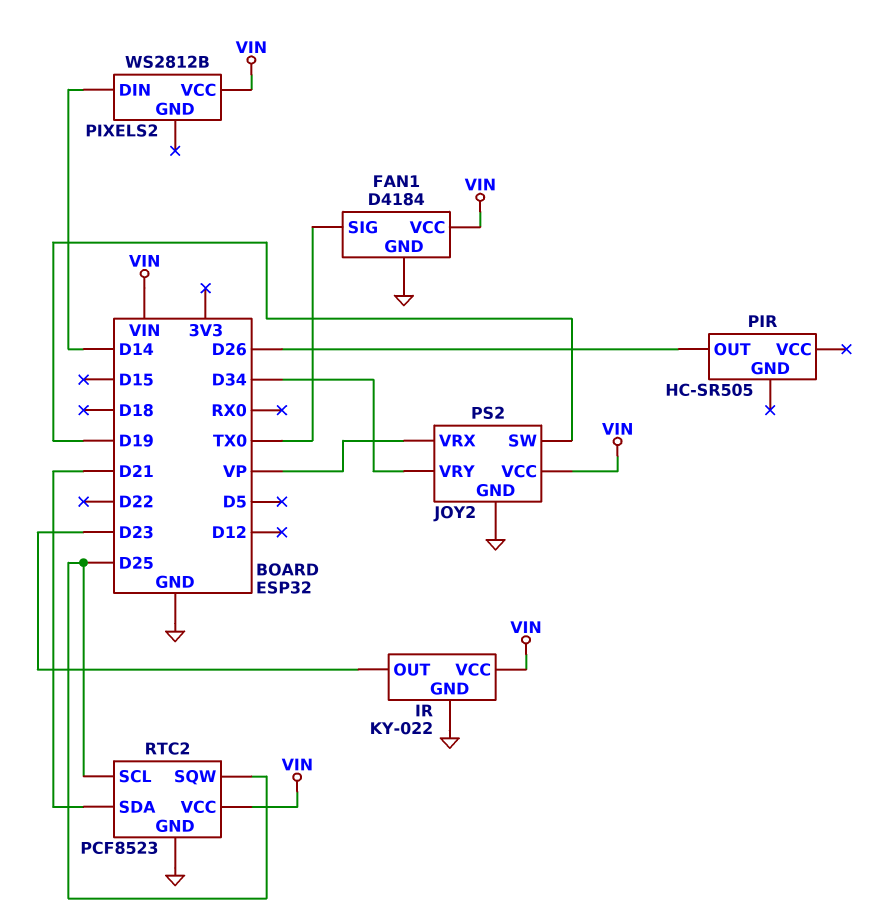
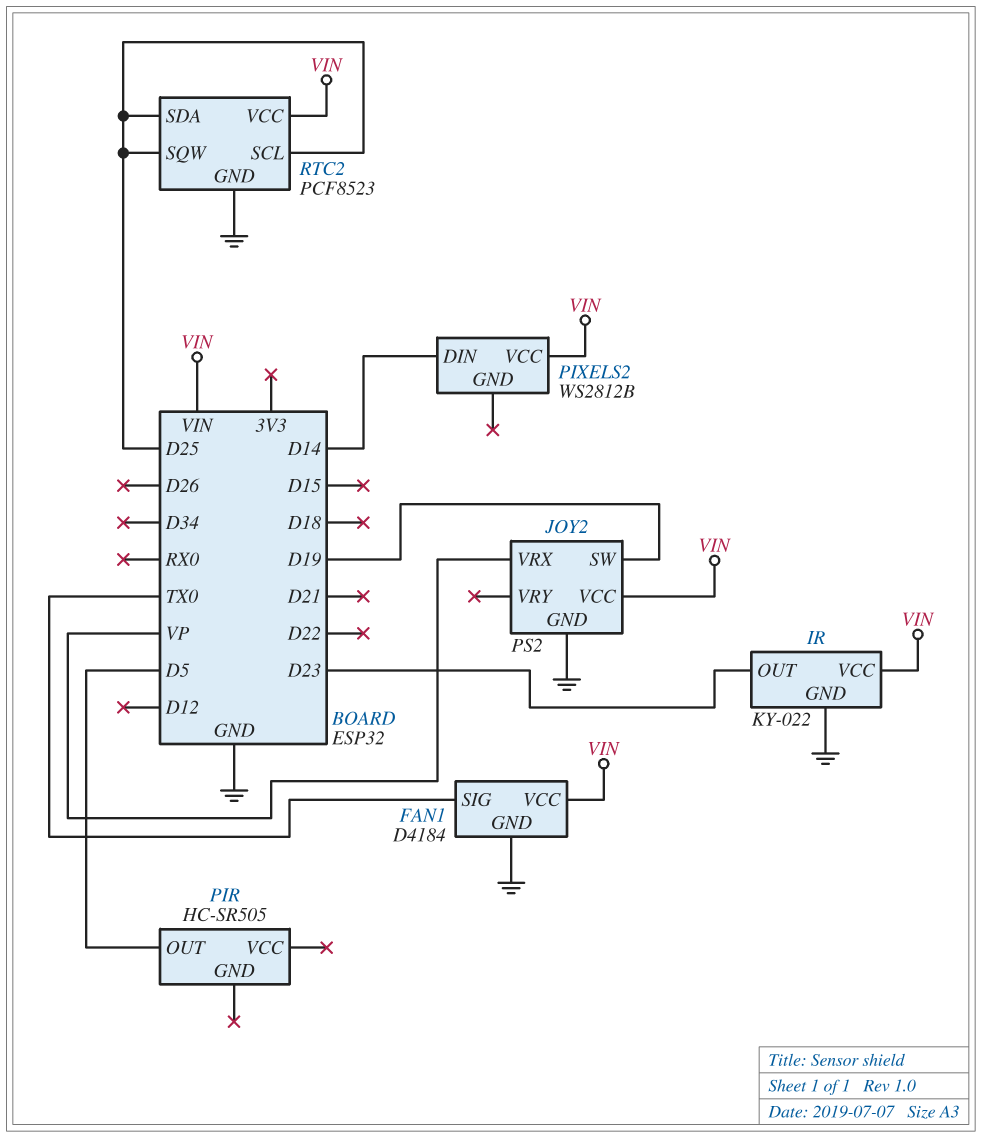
JOY2 pin VRY: D34 -> none
PIR pin OUT: D26 -> D5
RTC2 pin SDA: D21 -> D25

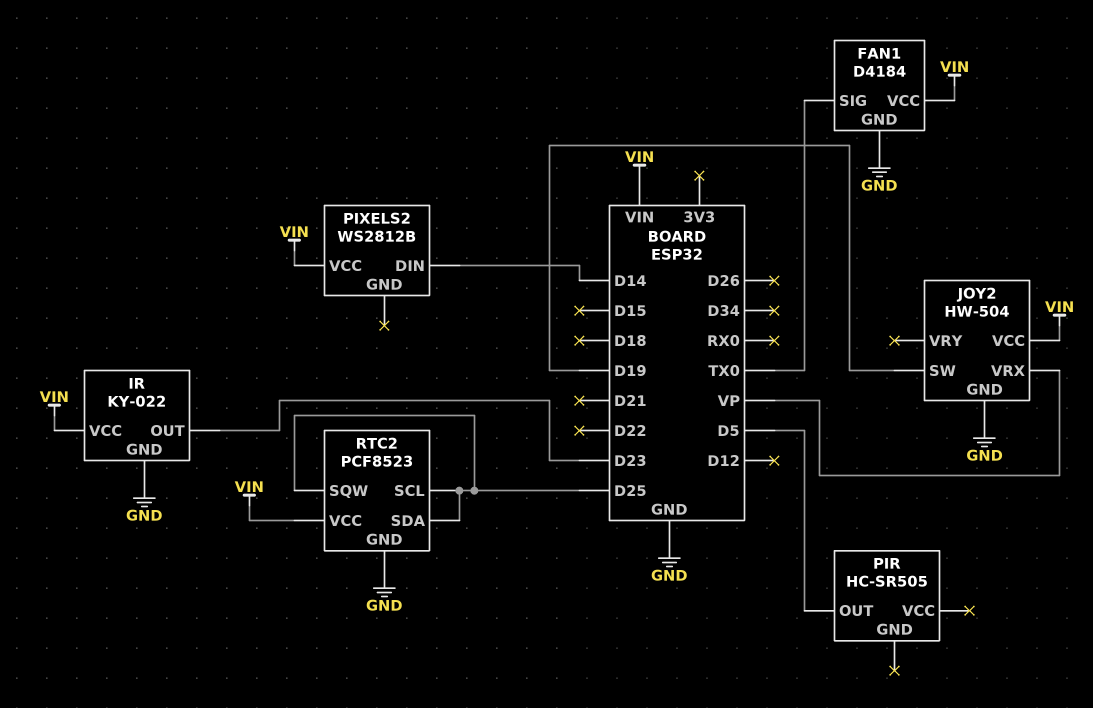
JOY2: PS2 -> HW-504

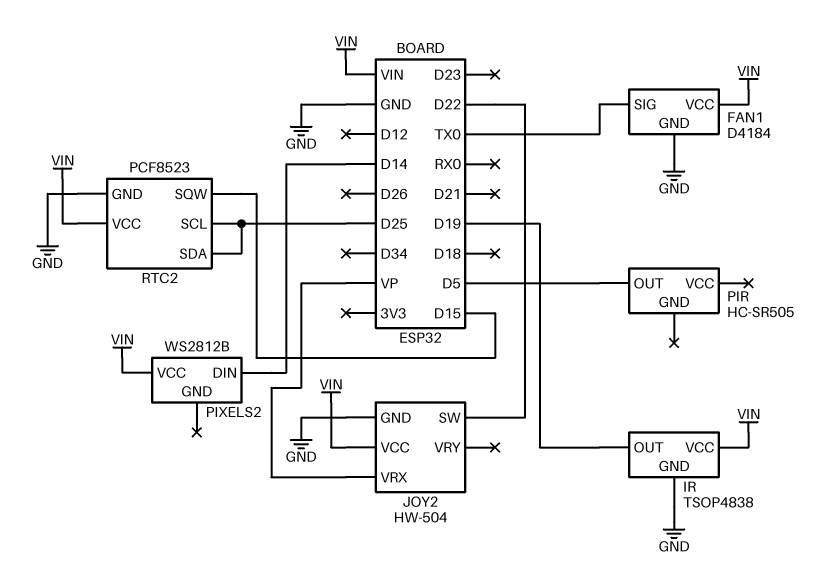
IR: KY-022 -> TSOP4838
IR pin OUT: D23 -> D19
JOY2 pin SW: D19 -> D22
RTC2 pin SQW: D25 -> D15

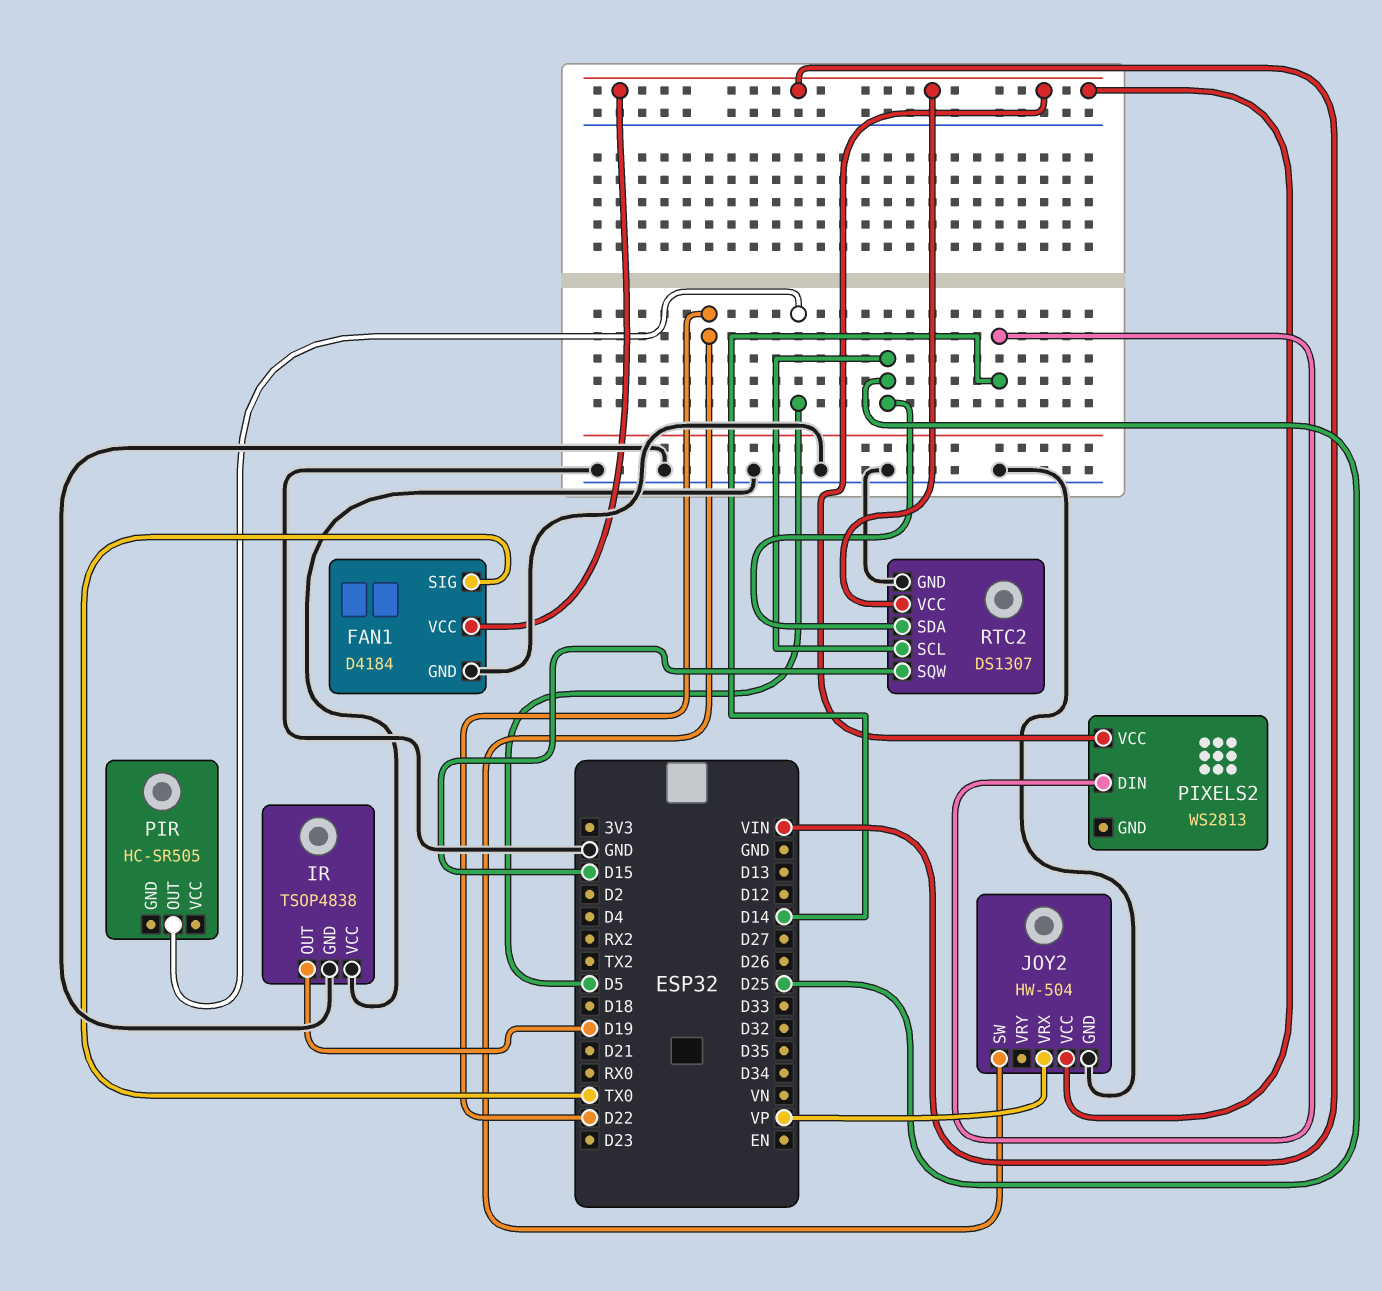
IR pin VCC: VIN -> GND
PIXELS2: WS2812B -> WS2813
RTC2: PCF8523 -> DS1307

